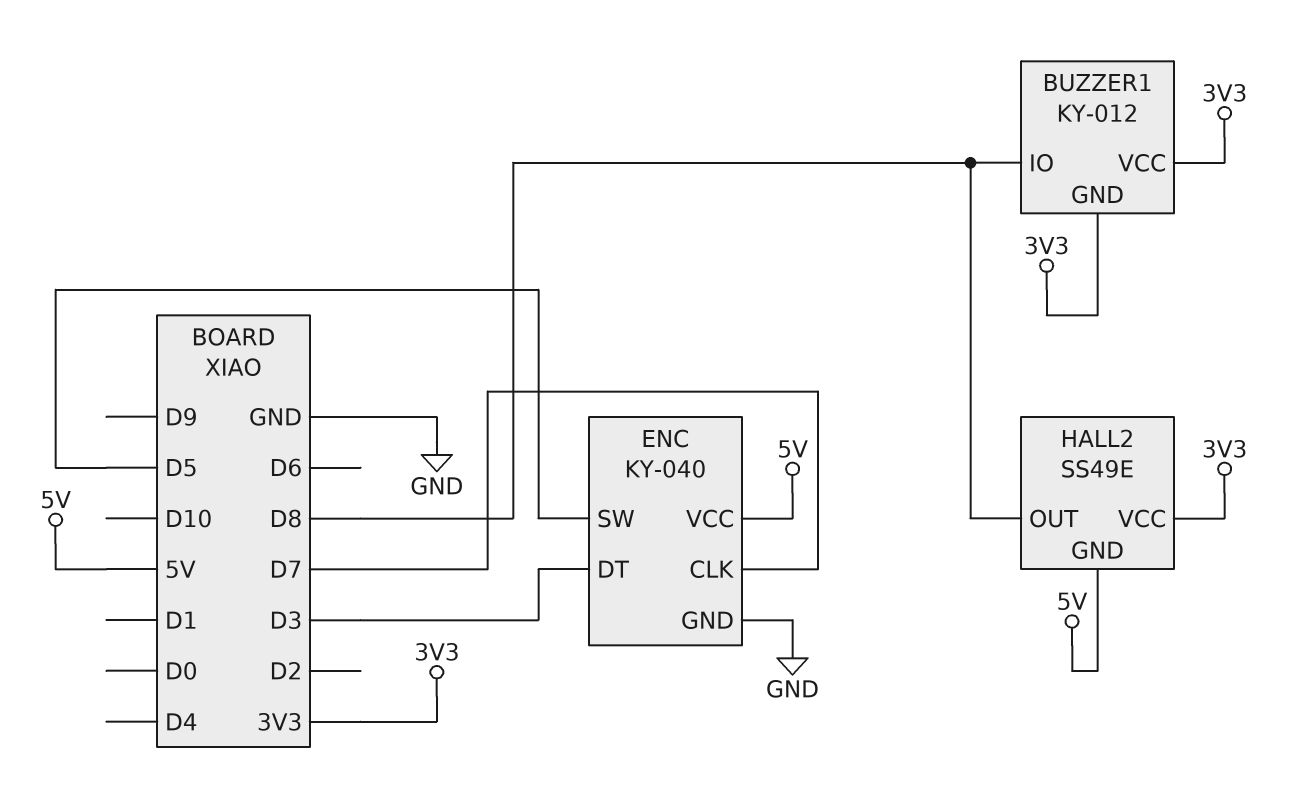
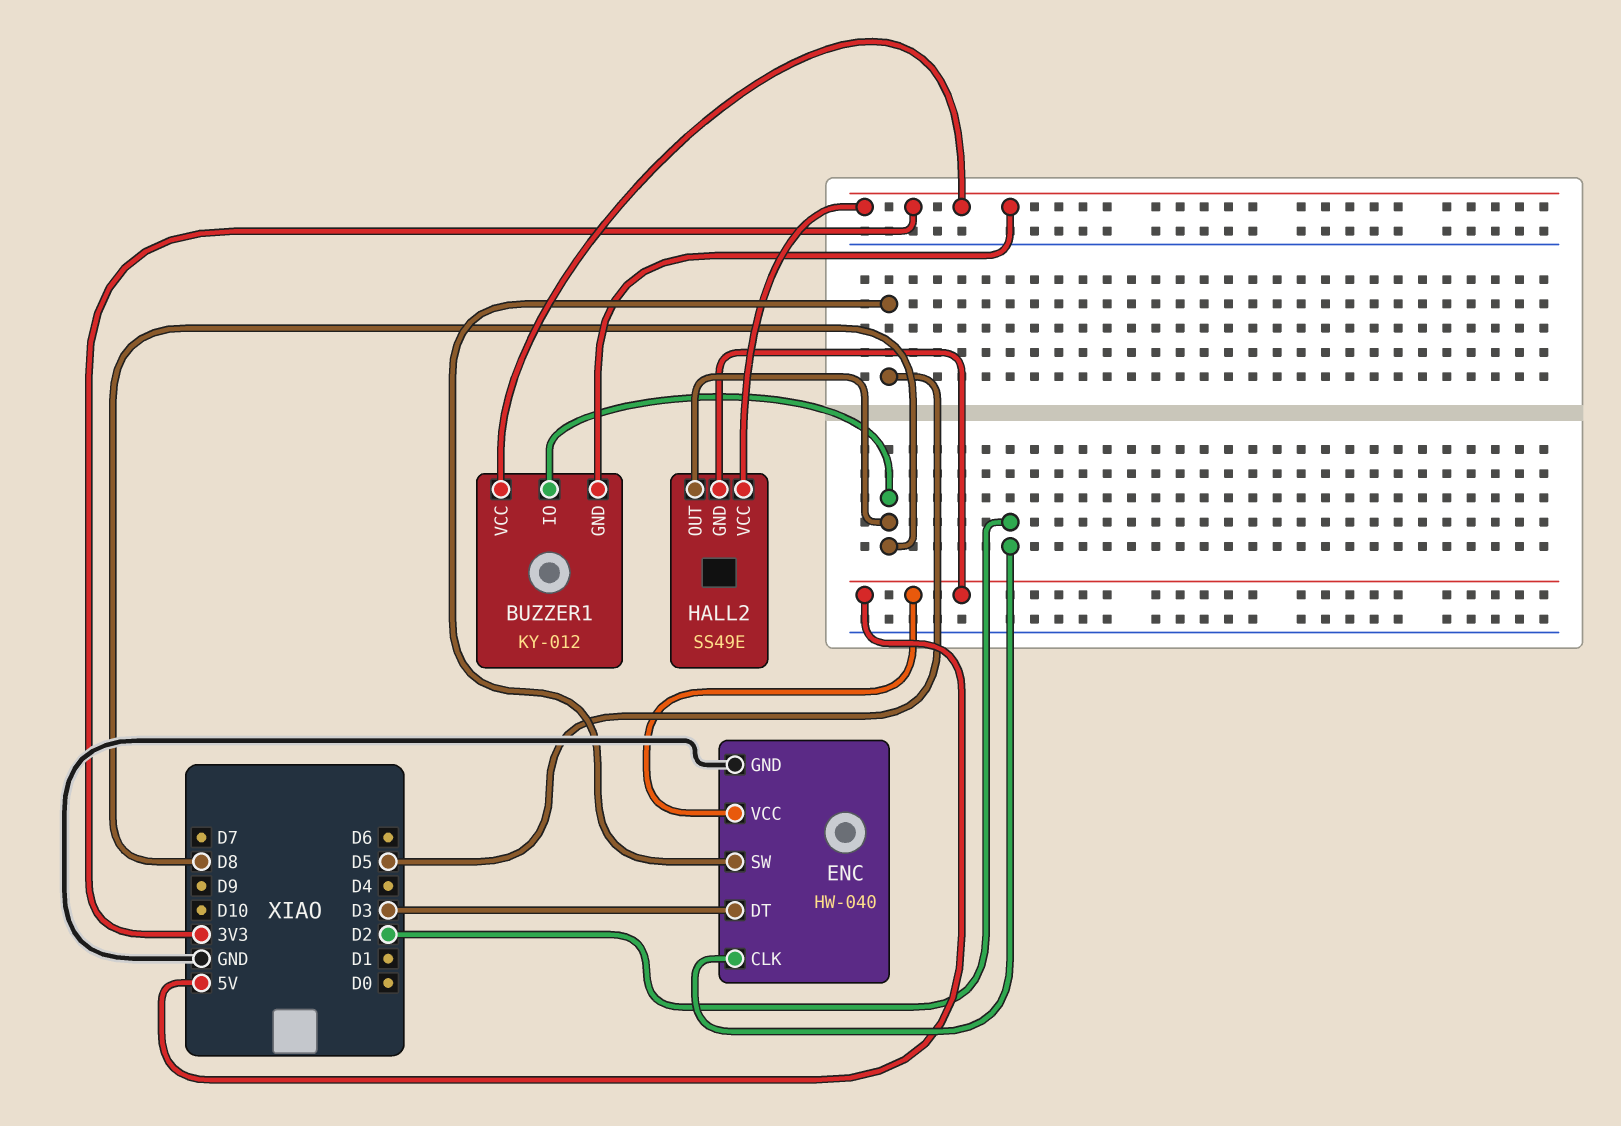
ENC: KY-040 -> HW-040
ENC pin CLK: D7 -> D2

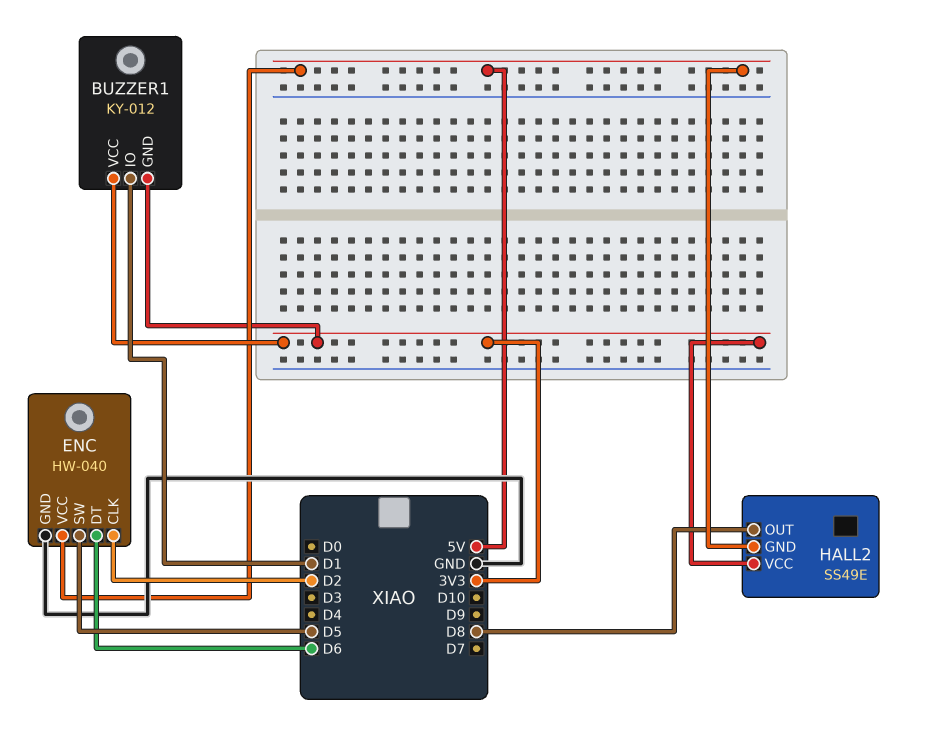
BUZZER1 pin IO: D8 -> D1
ENC pin DT: D3 -> D6

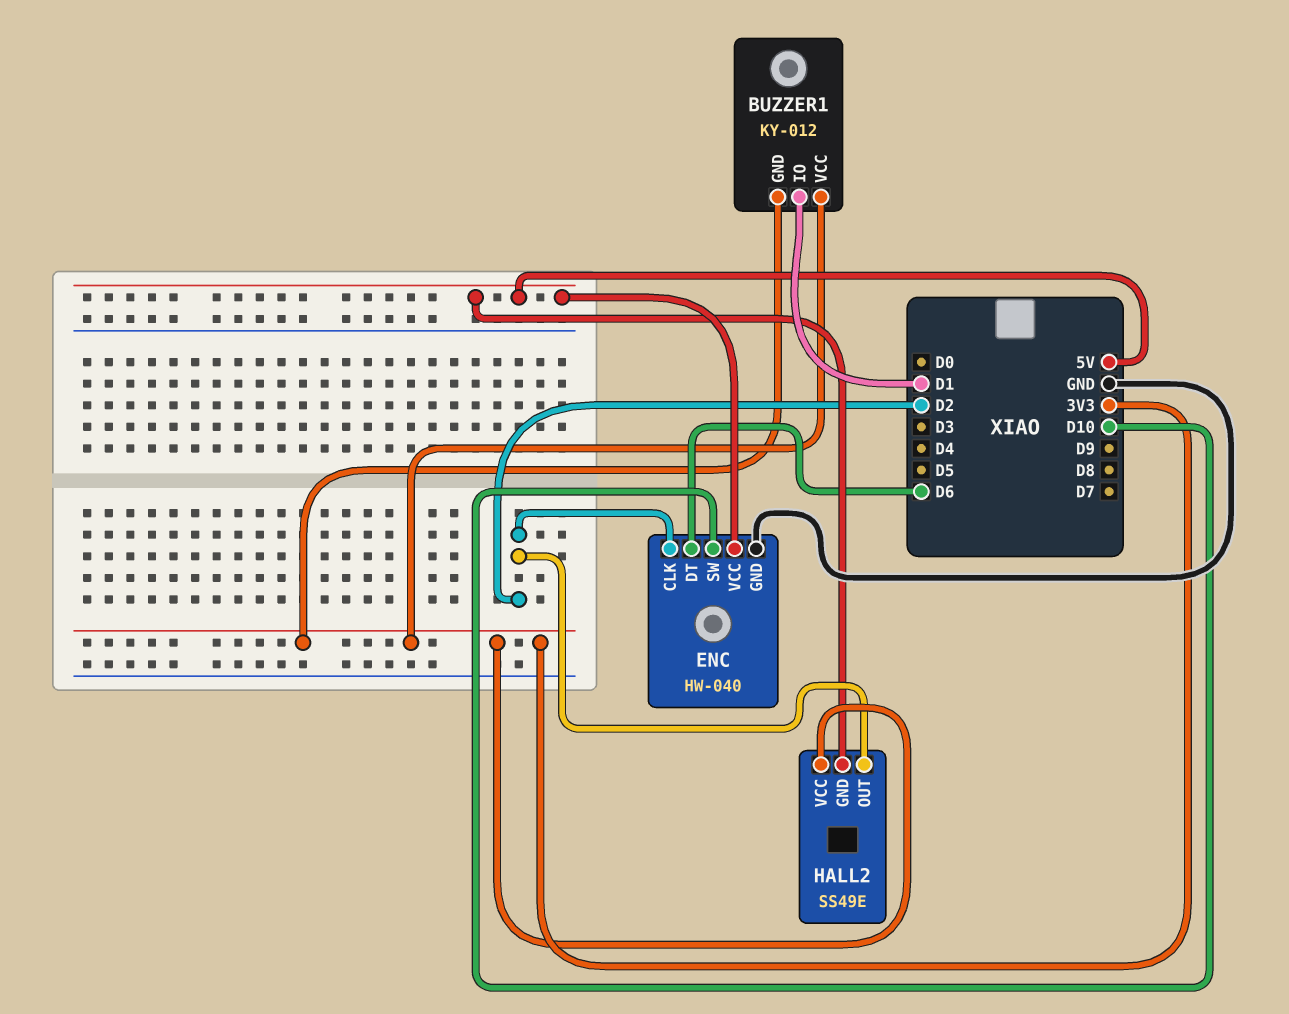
ENC pin SW: D5 -> D10
HALL2 pin OUT: D8 -> D2

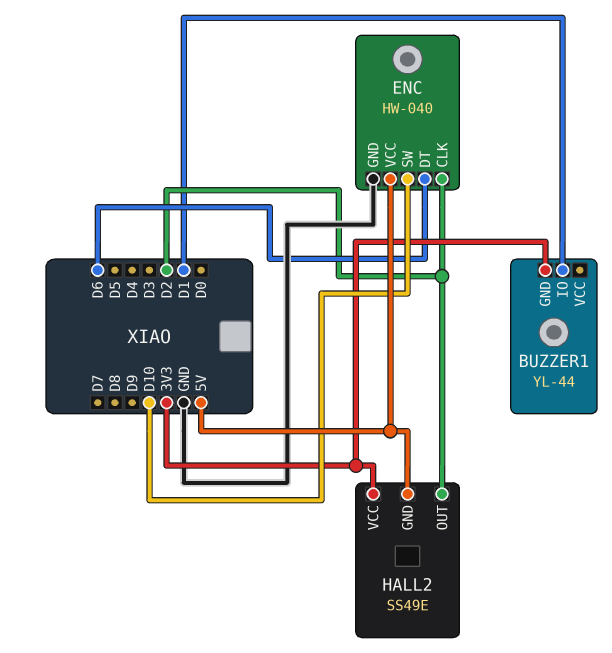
BUZZER1: KY-012 -> YL-44
BUZZER1 pin VCC: 3V3 -> none

